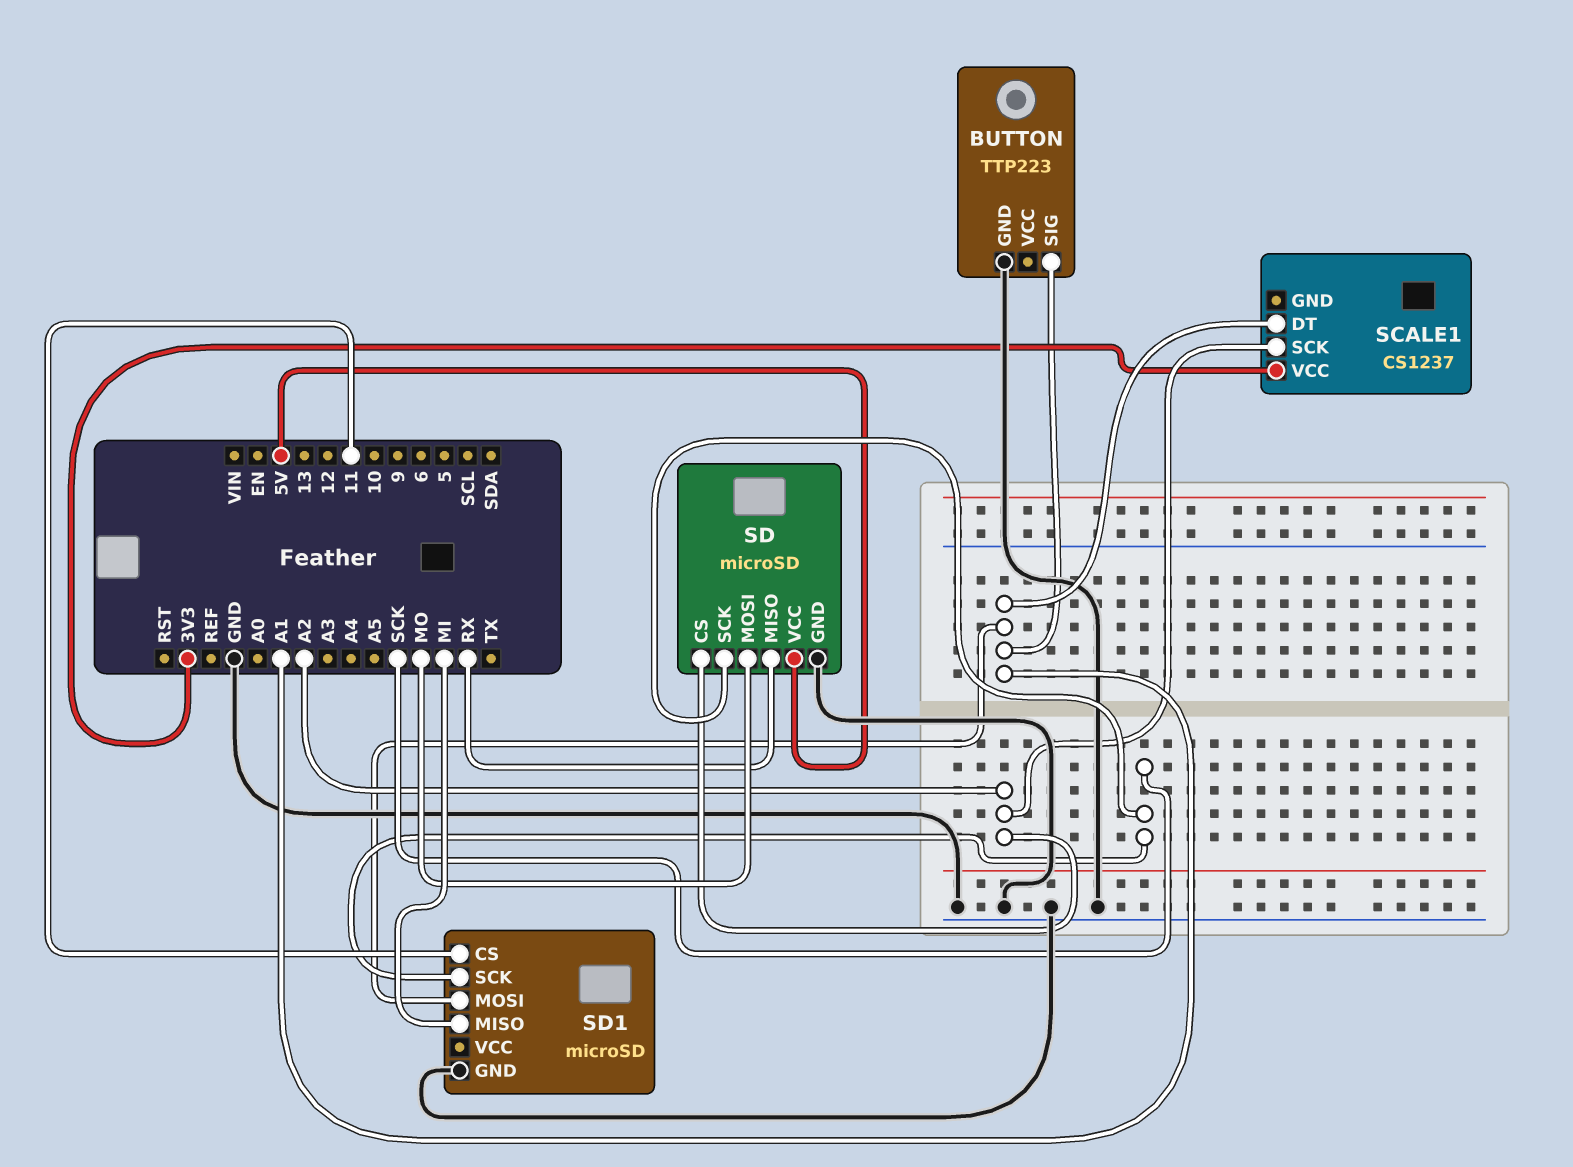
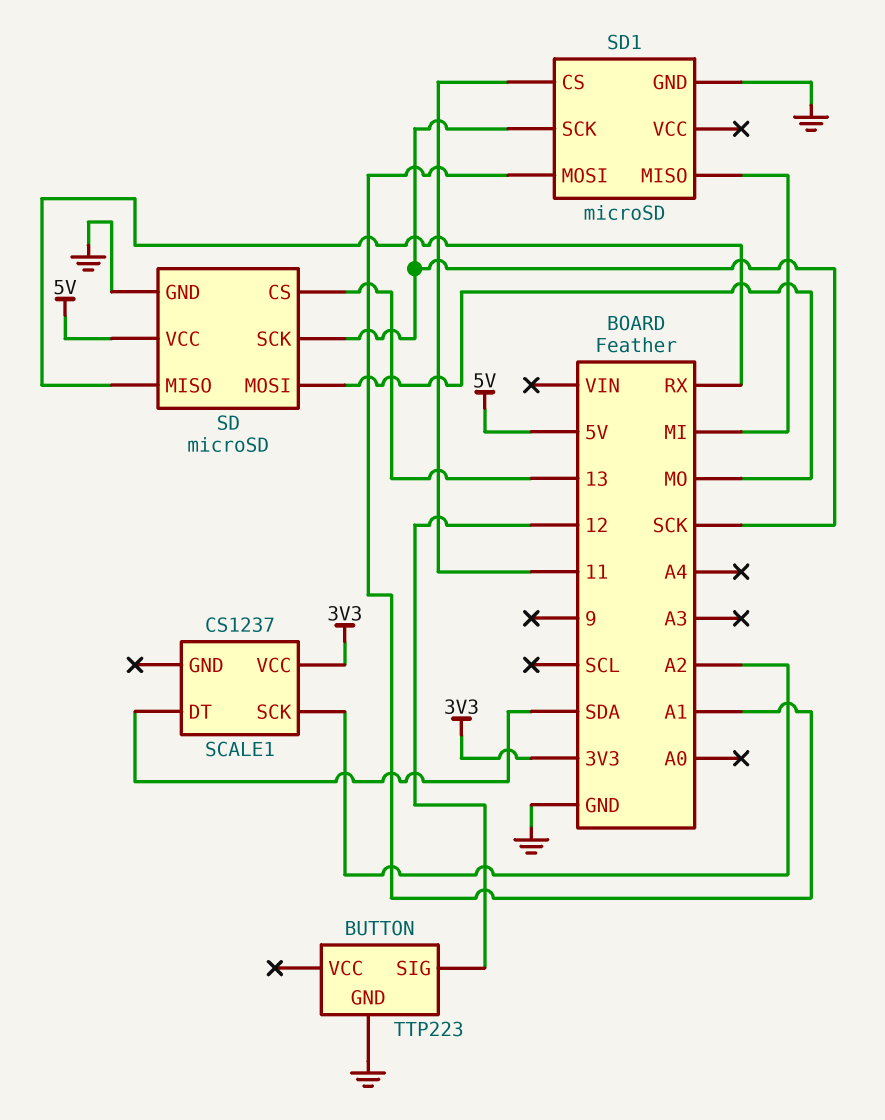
BUTTON pin SIG: A1 -> 12
SCALE1 pin DT: A1 -> SDA
SD pin CS: A2 -> 13

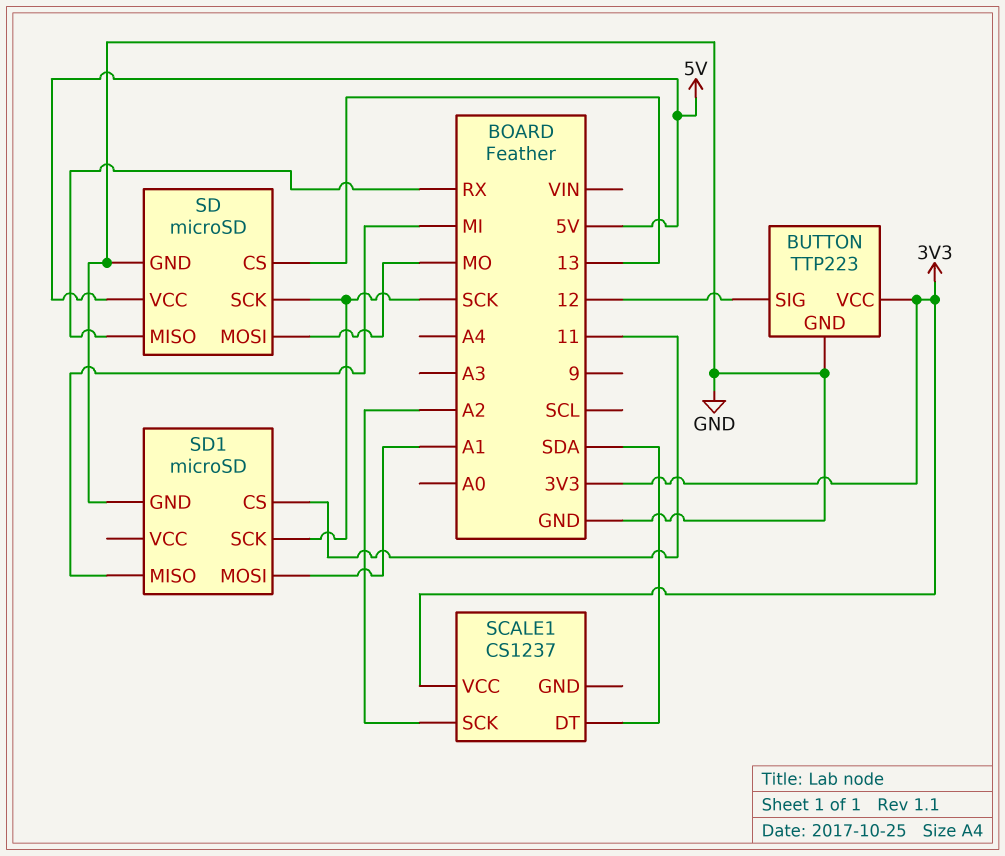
BUTTON pin VCC: none -> 3V3

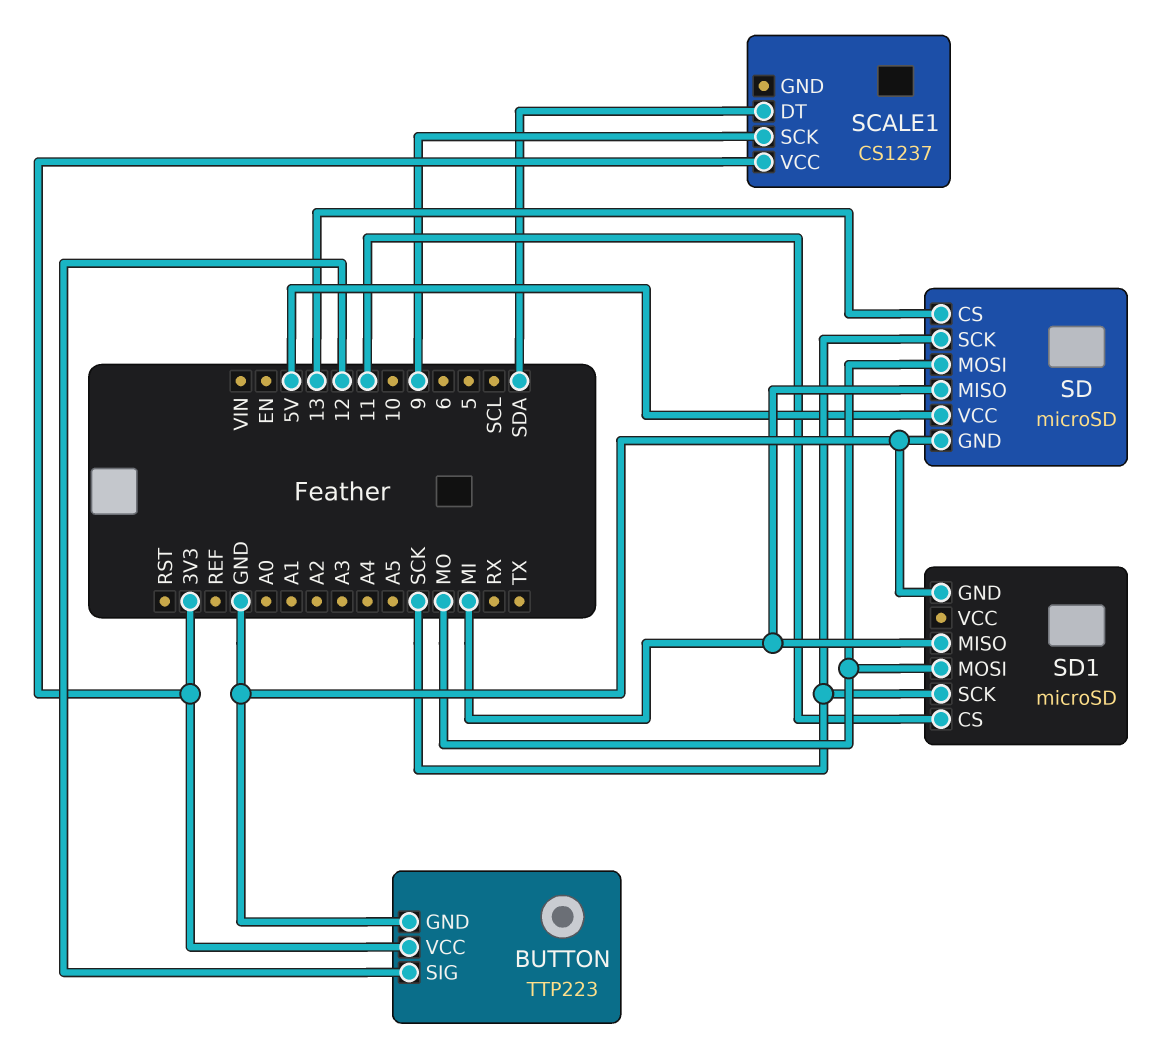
SCALE1 pin SCK: A2 -> 9
SD pin MISO: RX -> MI
SD1 pin MOSI: A1 -> MO

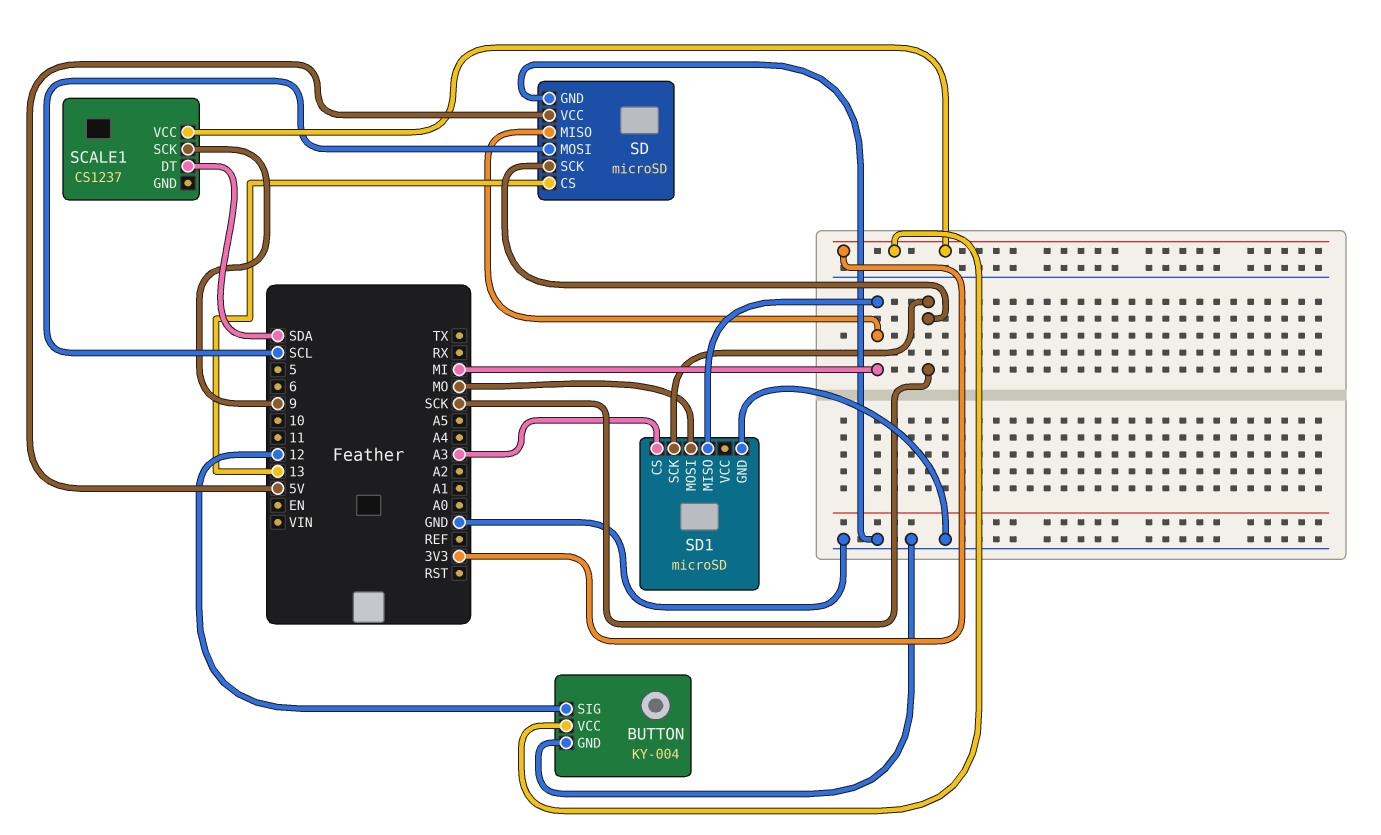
BUTTON: TTP223 -> KY-004
SD pin MOSI: MO -> SCL
SD1 pin CS: 11 -> A3

